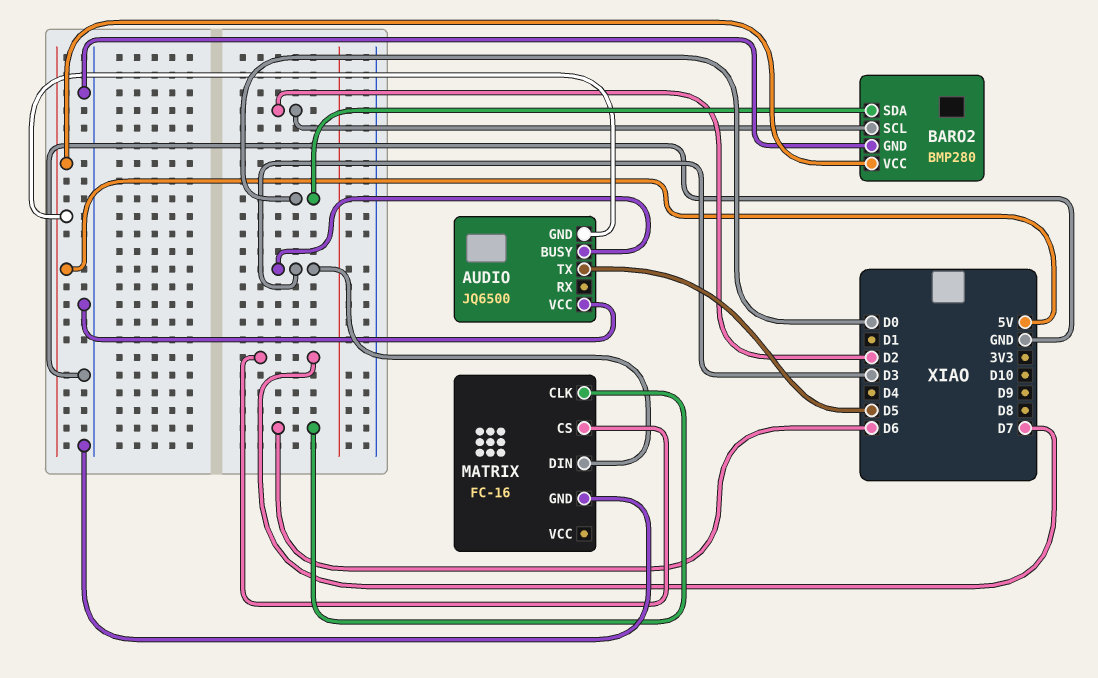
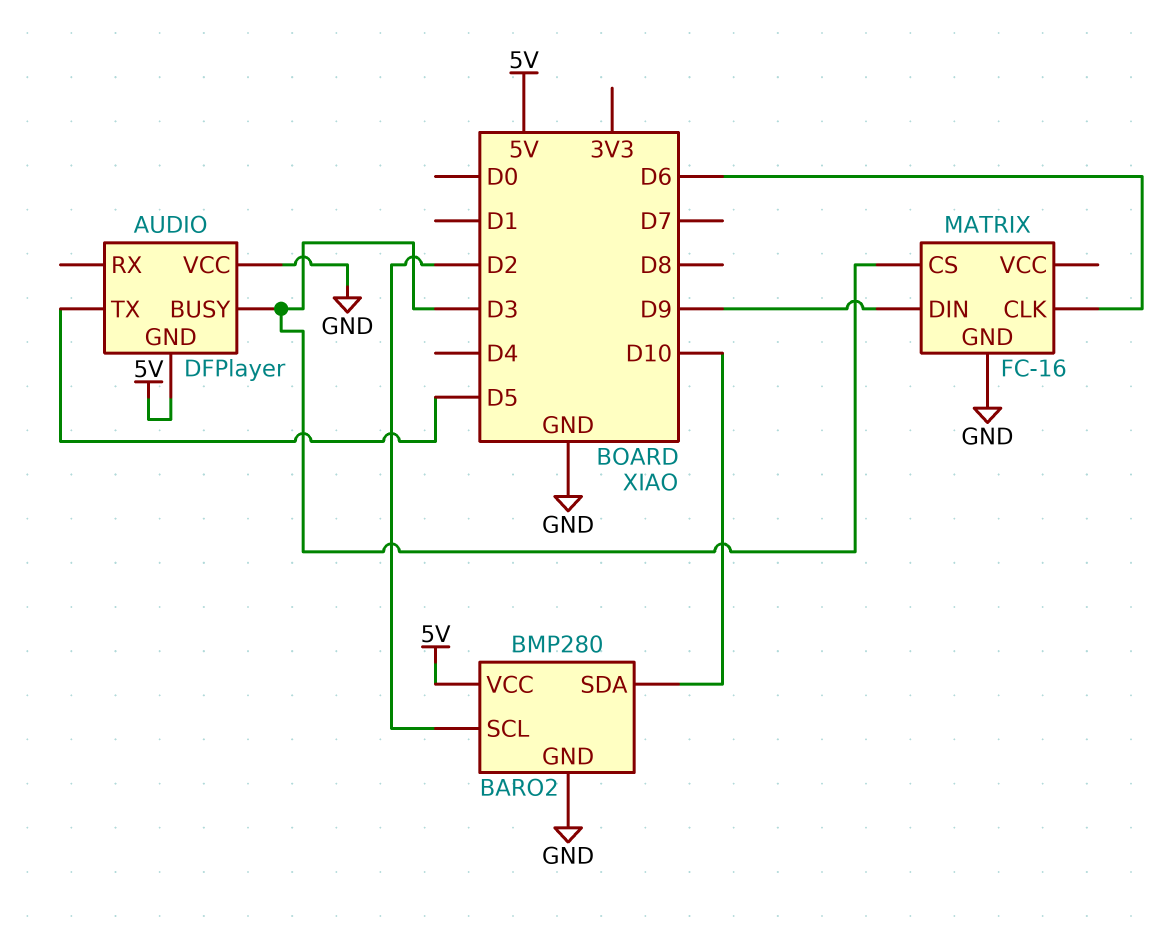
AUDIO: JQ6500 -> DFPlayer
BARO2 pin SDA: D0 -> D10
MATRIX pin CS: D7 -> D3
MATRIX pin DIN: D3 -> D9

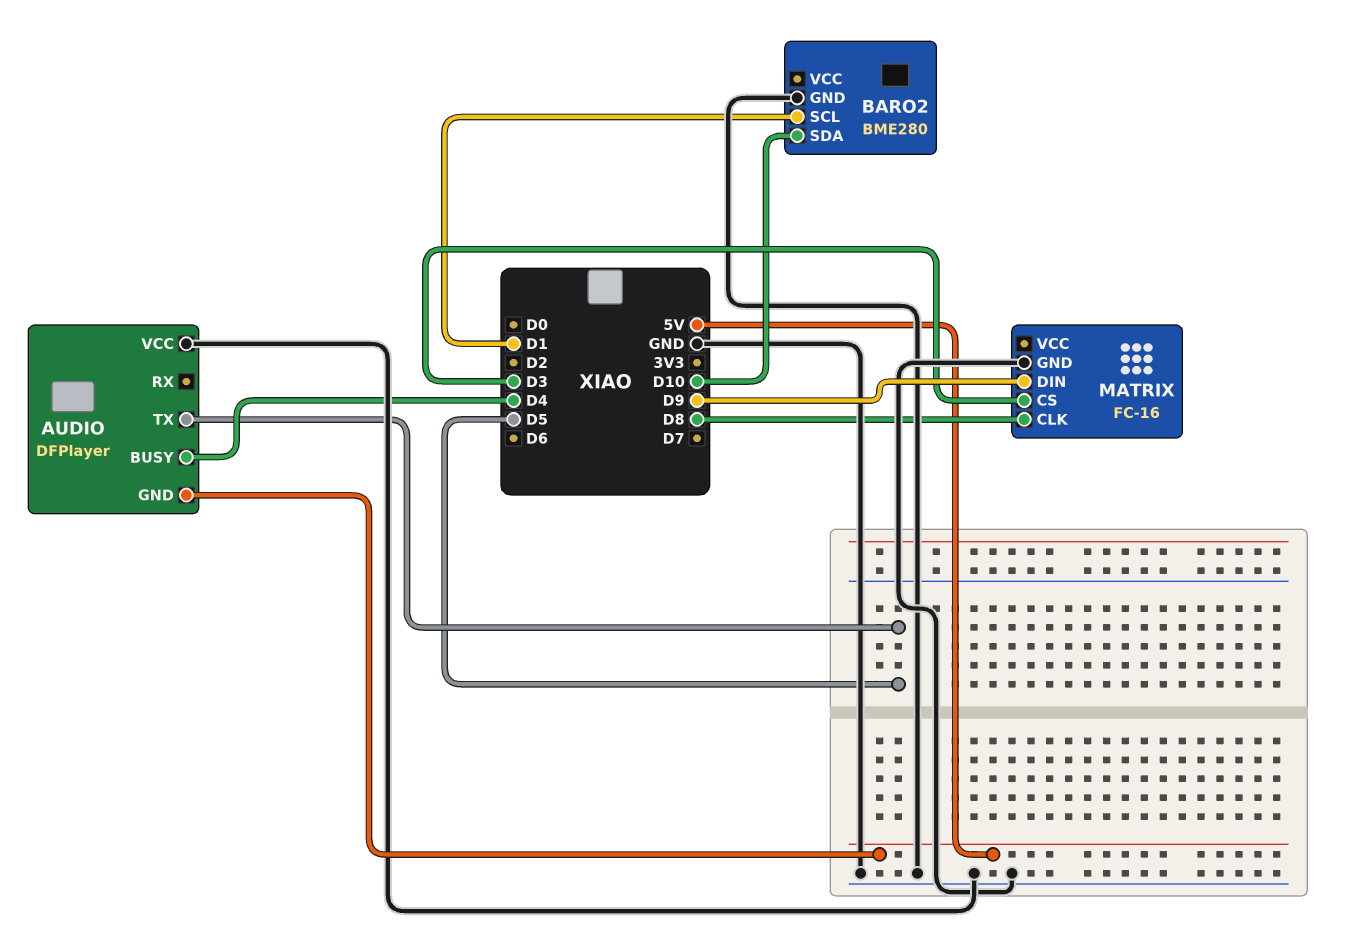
AUDIO pin BUSY: D3 -> D4
BARO2: BMP280 -> BME280
BARO2 pin SCL: D2 -> D1
BARO2 pin VCC: 5V -> none
MATRIX pin CLK: D6 -> D8

